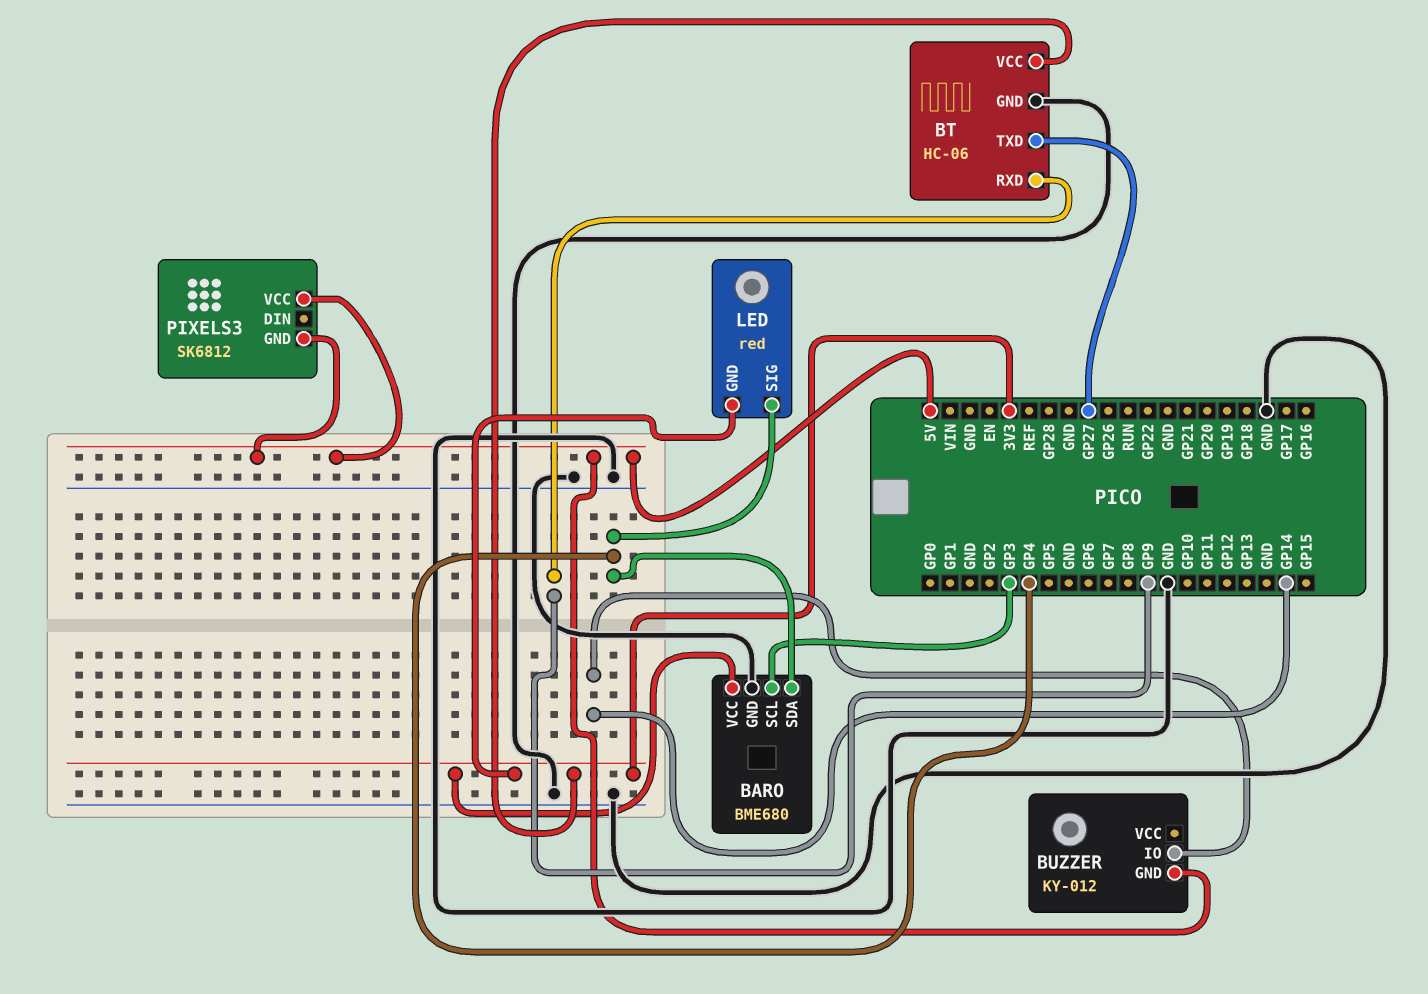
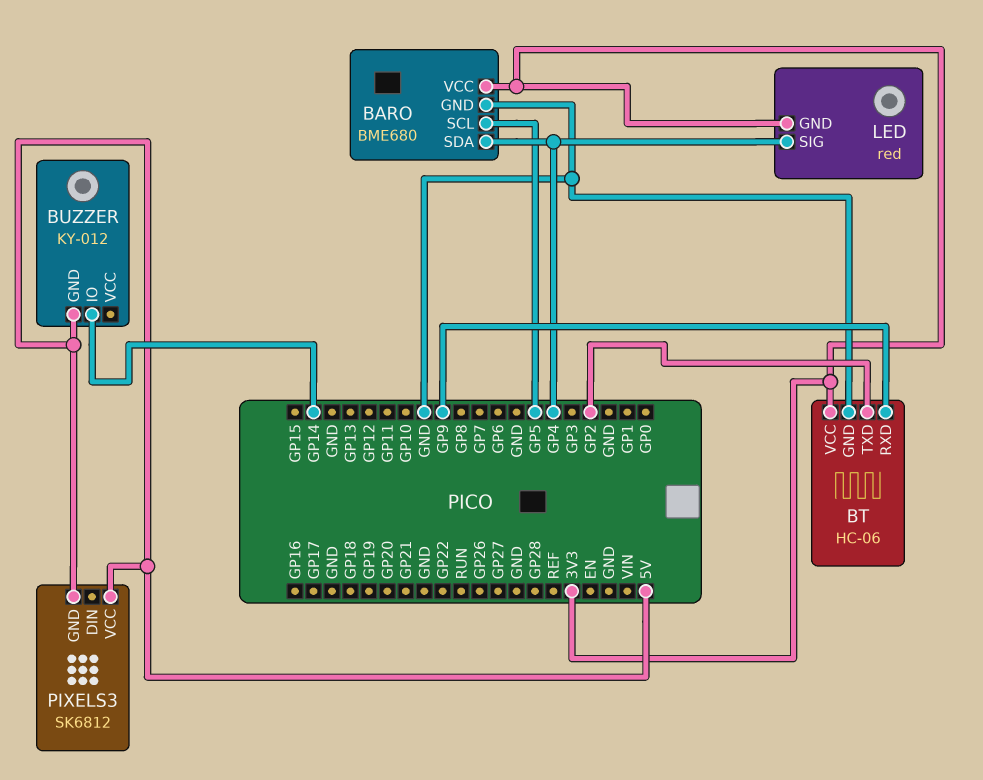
BARO pin SCL: GP3 -> GP5
BT pin TXD: GP27 -> GP2

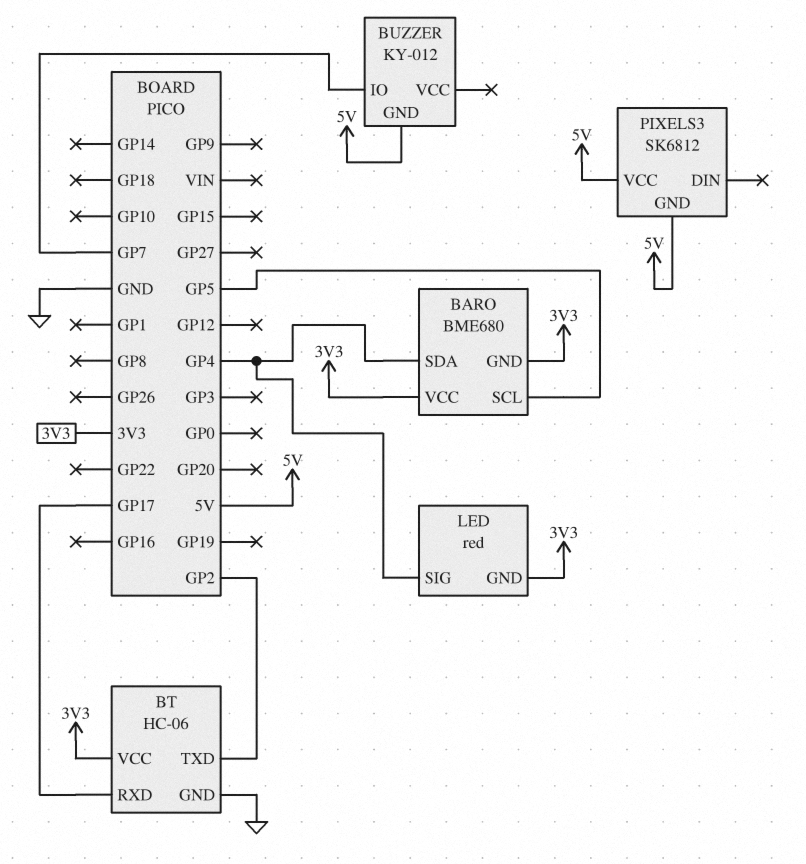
BARO pin GND: GND -> 3V3
BT pin RXD: GP9 -> GP17
BUZZER pin IO: GP14 -> GP7

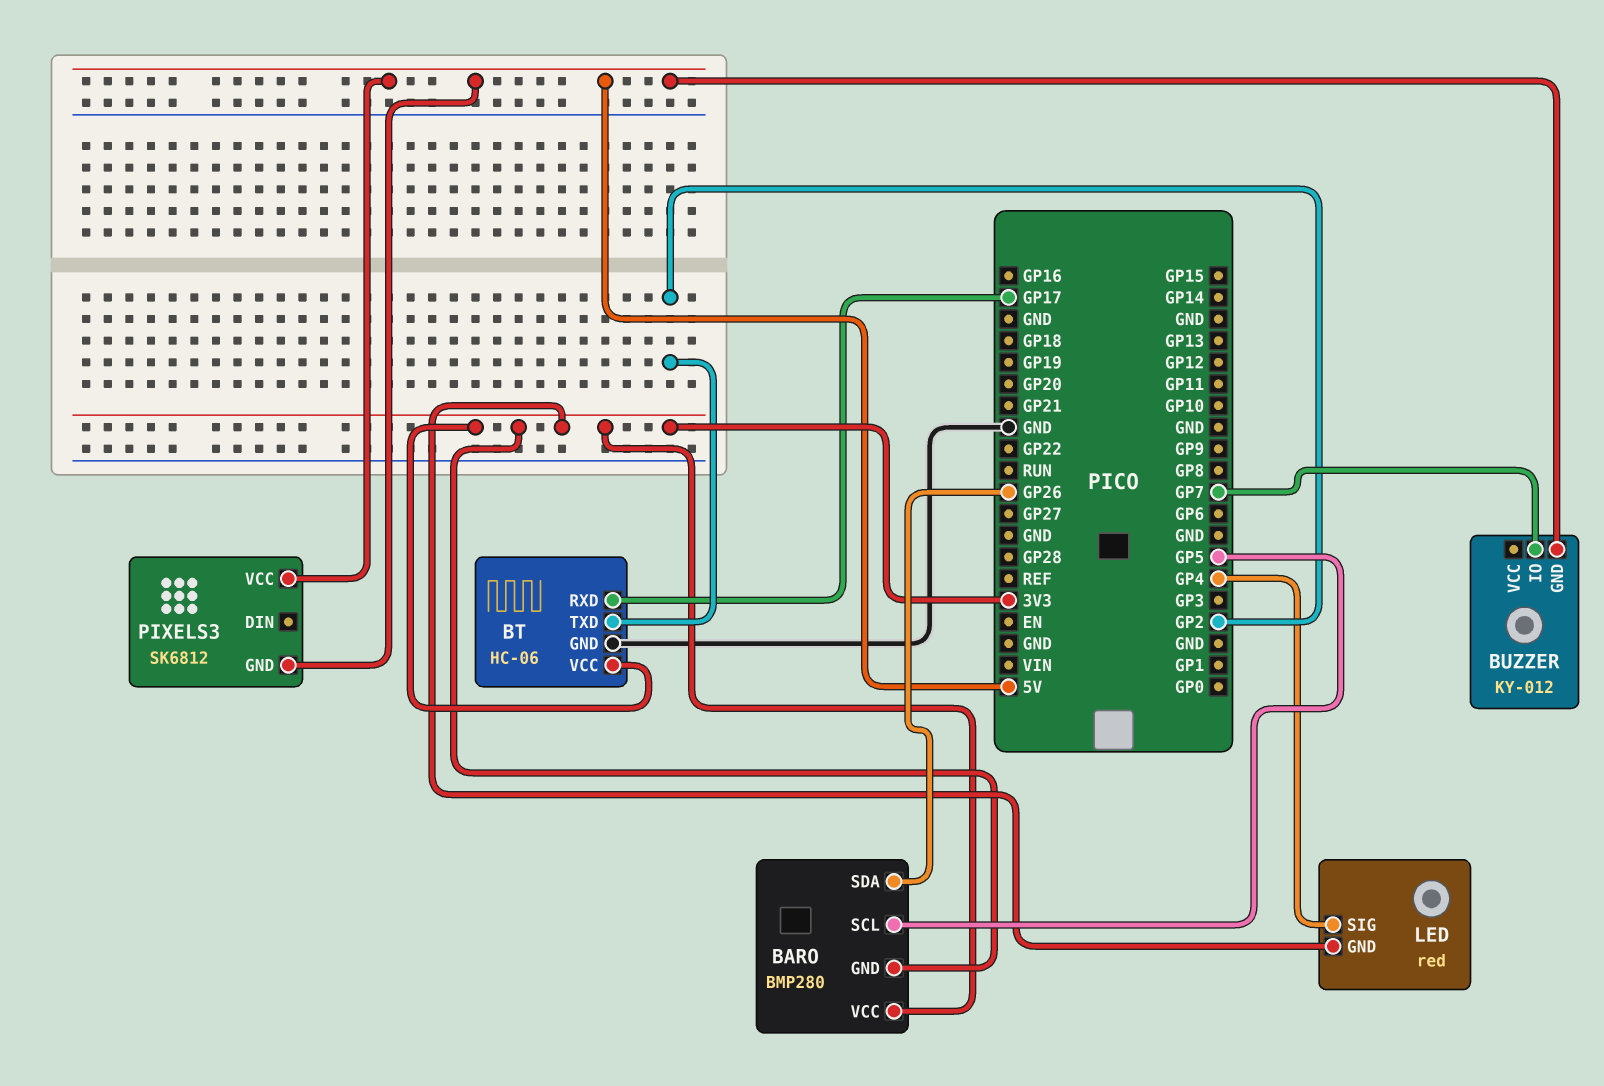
BARO: BME680 -> BMP280
BARO pin SDA: GP4 -> GP26

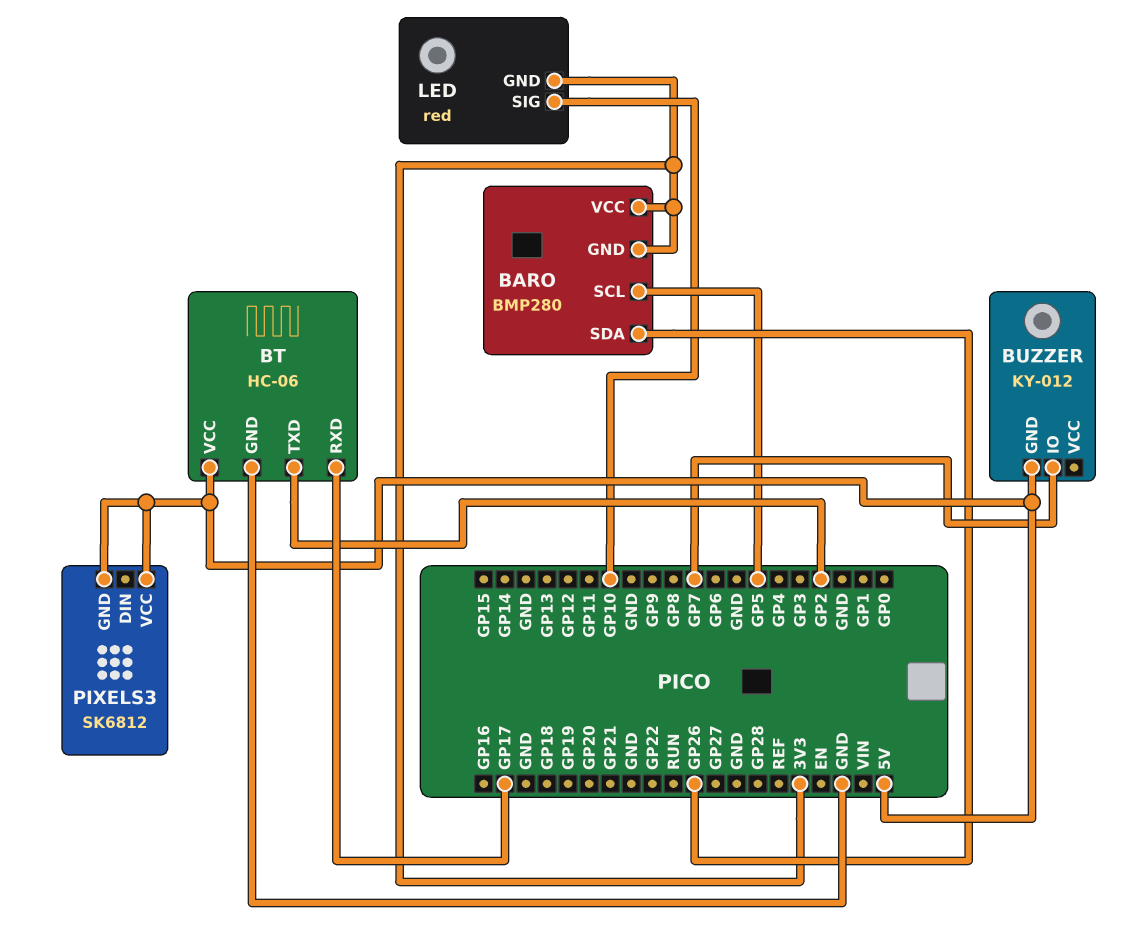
BT pin VCC: 3V3 -> 5V
LED pin SIG: GP4 -> GP10

